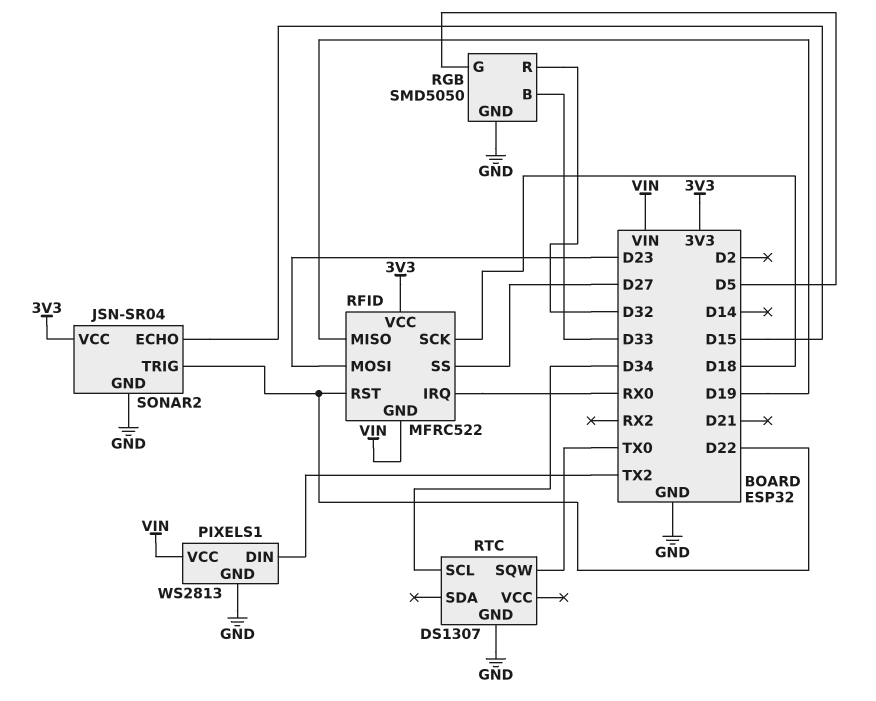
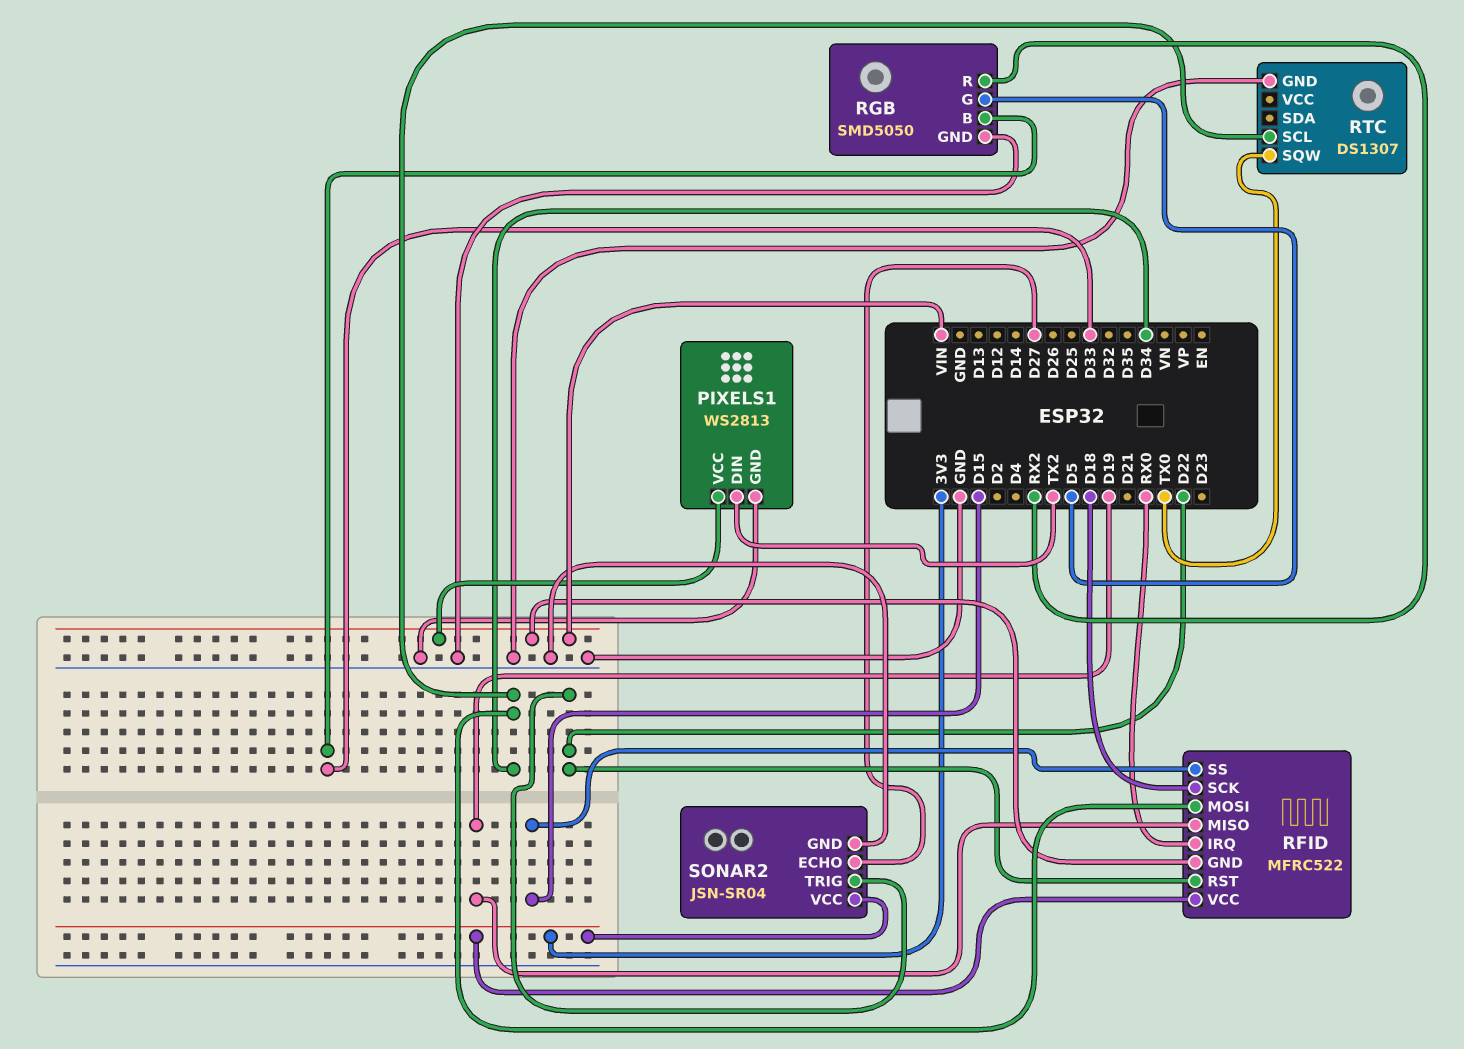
RFID pin MOSI: D23 -> D34
RFID pin SS: D27 -> D15
RGB pin R: D32 -> RX2
SONAR2 pin ECHO: D15 -> D27

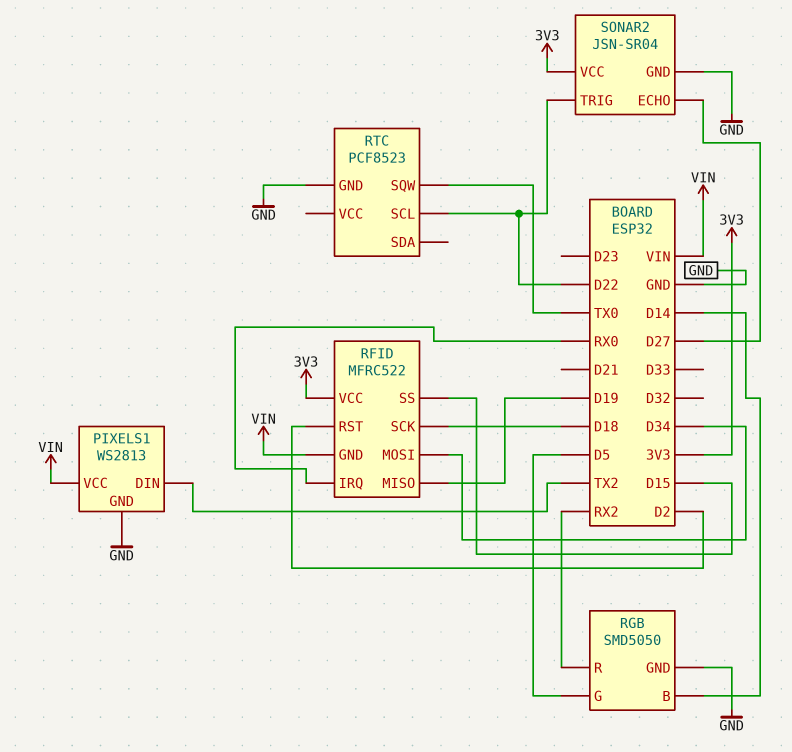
RFID pin RST: D22 -> D2
RGB pin B: D33 -> D14
RTC: DS1307 -> PCF8523
RTC pin SCL: D34 -> D22

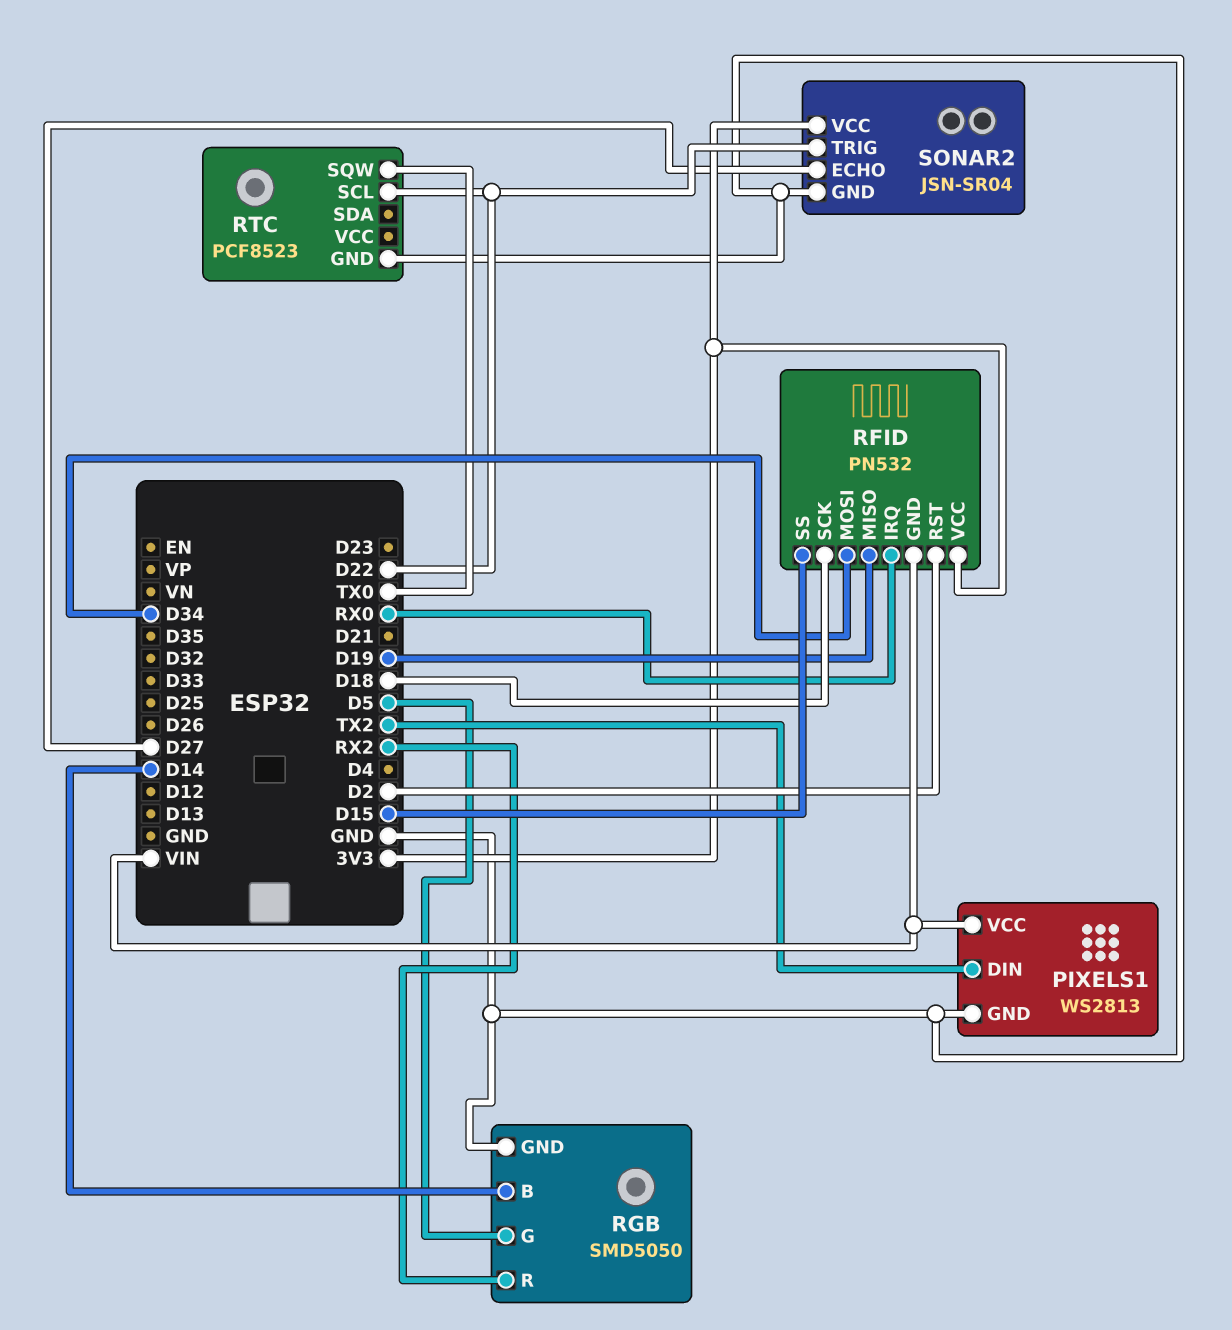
RFID: MFRC522 -> PN532

